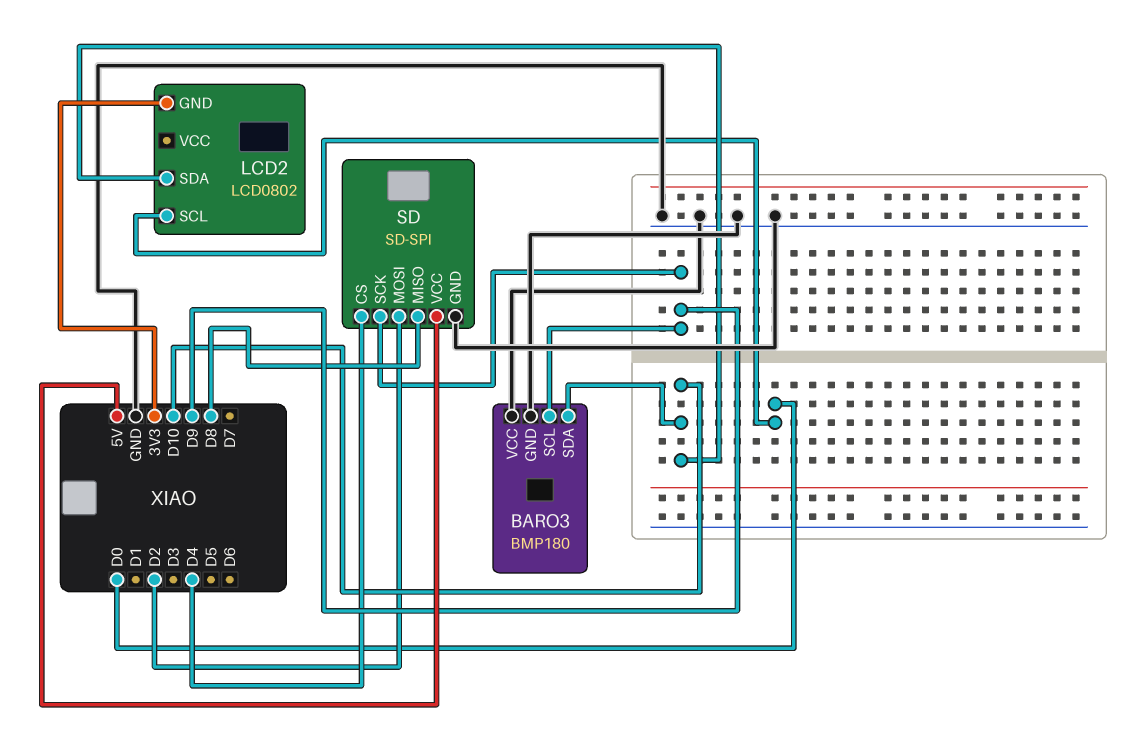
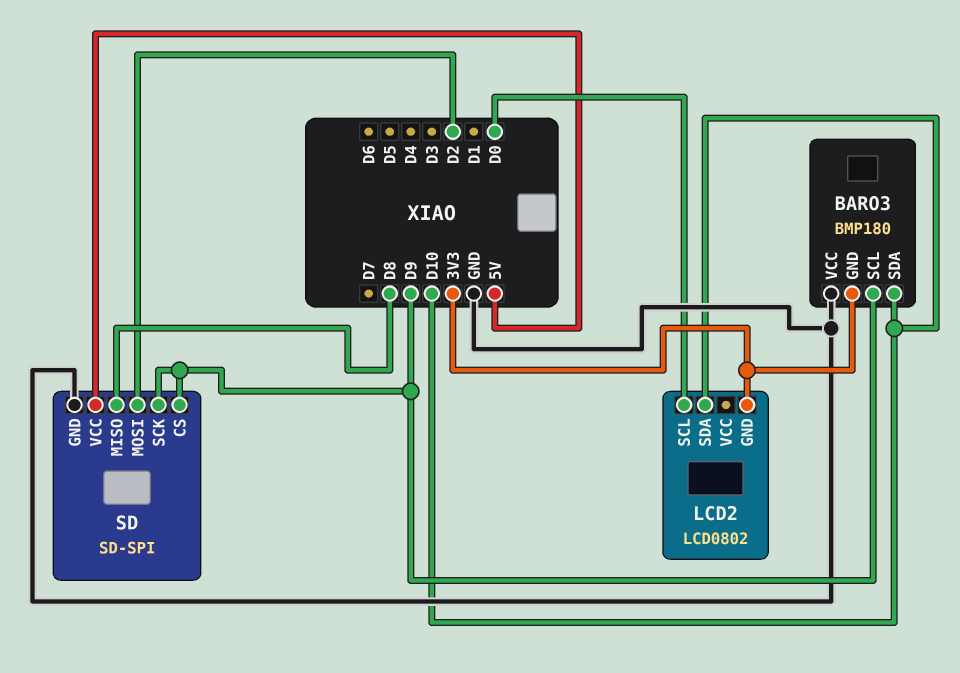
BARO3 pin GND: GND -> 3V3
SD pin CS: D4 -> D9

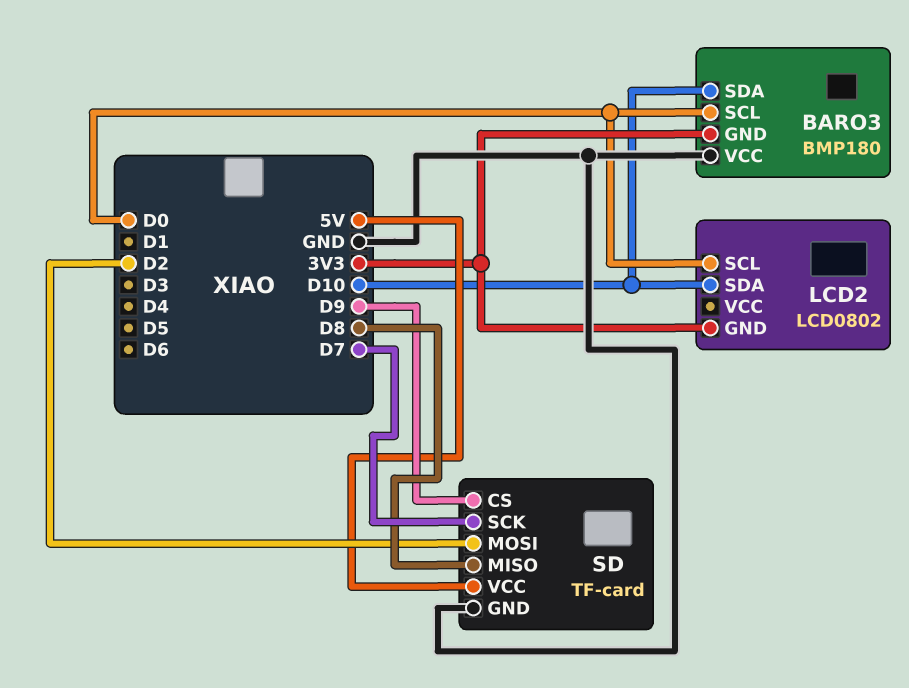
BARO3 pin SCL: D9 -> D0
SD: SD-SPI -> TF-card
SD pin SCK: D9 -> D7

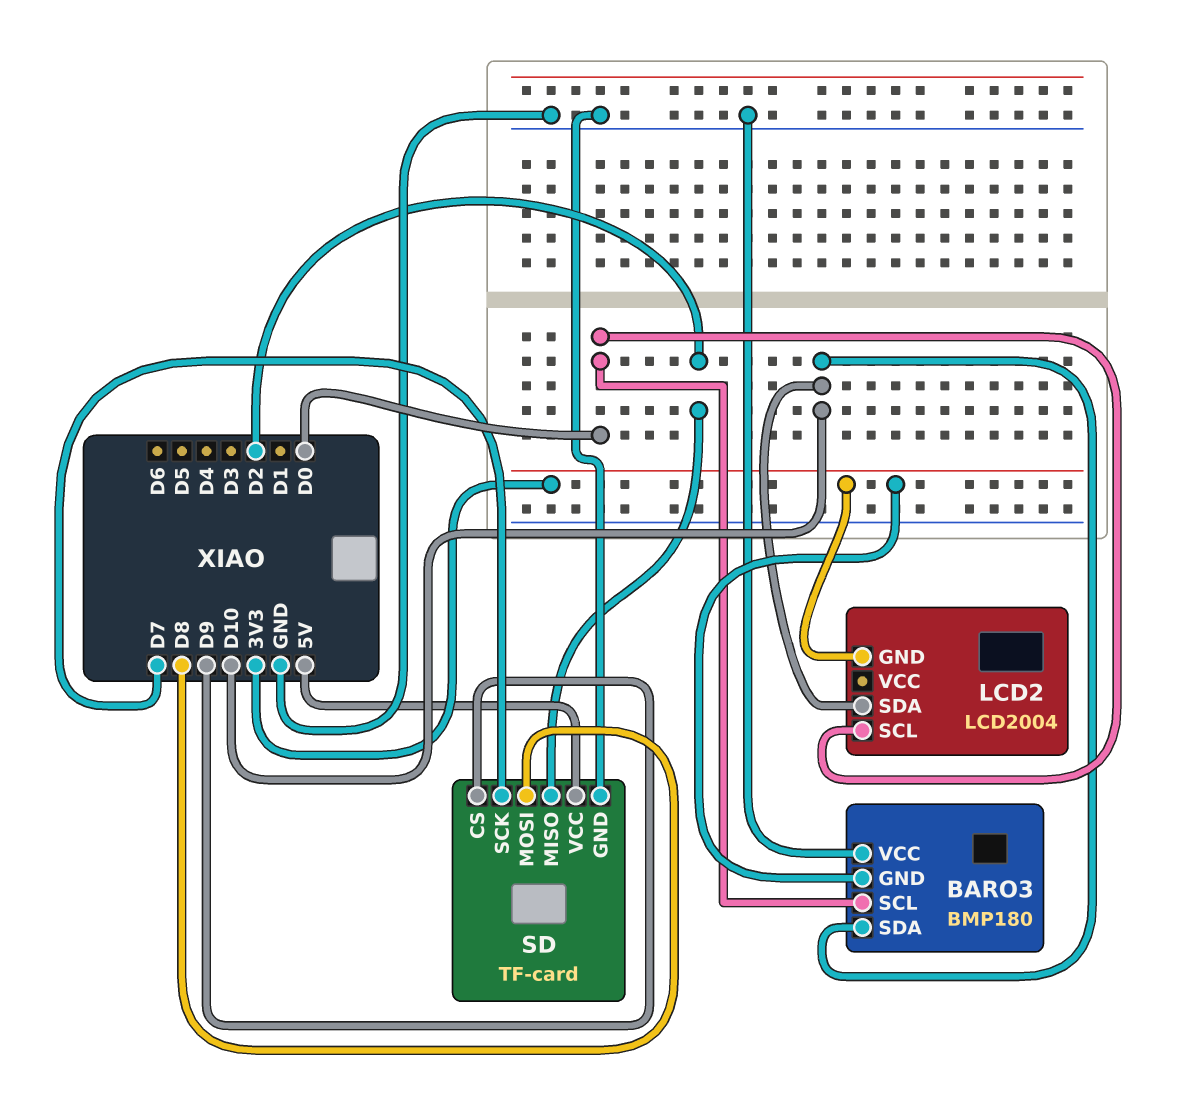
LCD2: LCD0802 -> LCD2004
SD pin MISO: D8 -> D2
SD pin MOSI: D2 -> D8

